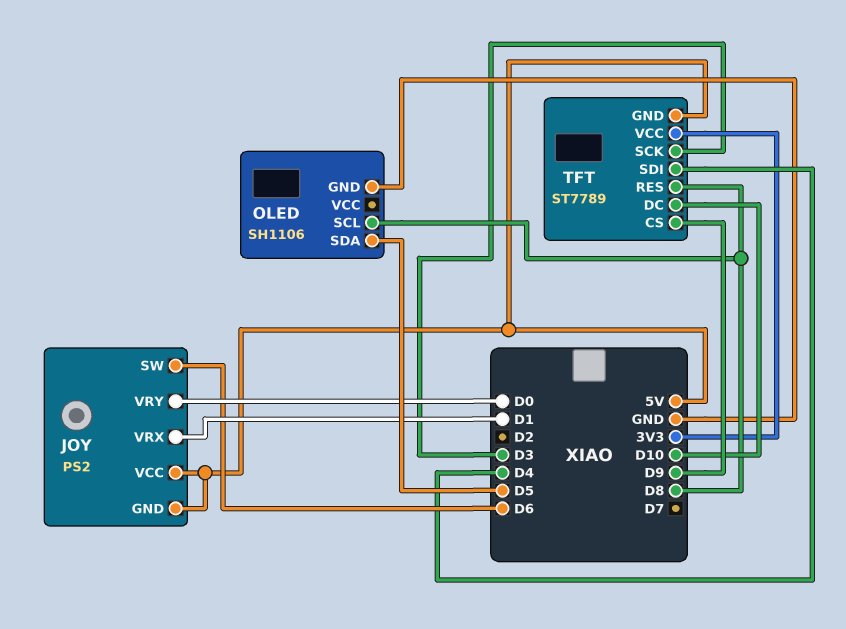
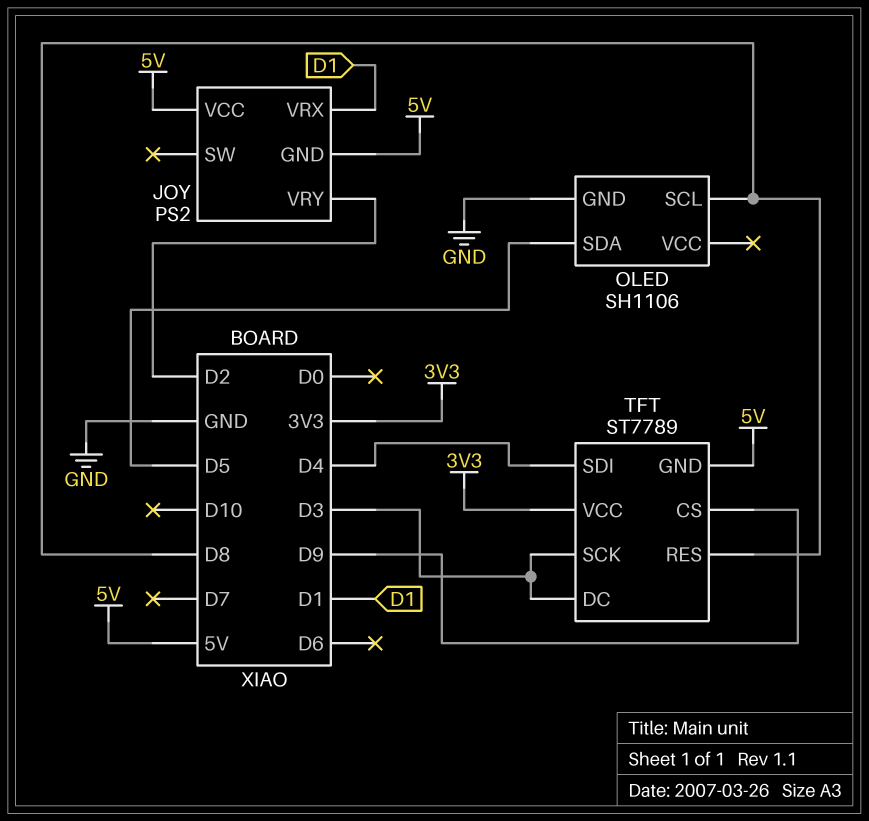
JOY pin SW: D6 -> none
JOY pin VRY: D0 -> D2
TFT pin DC: D10 -> D3

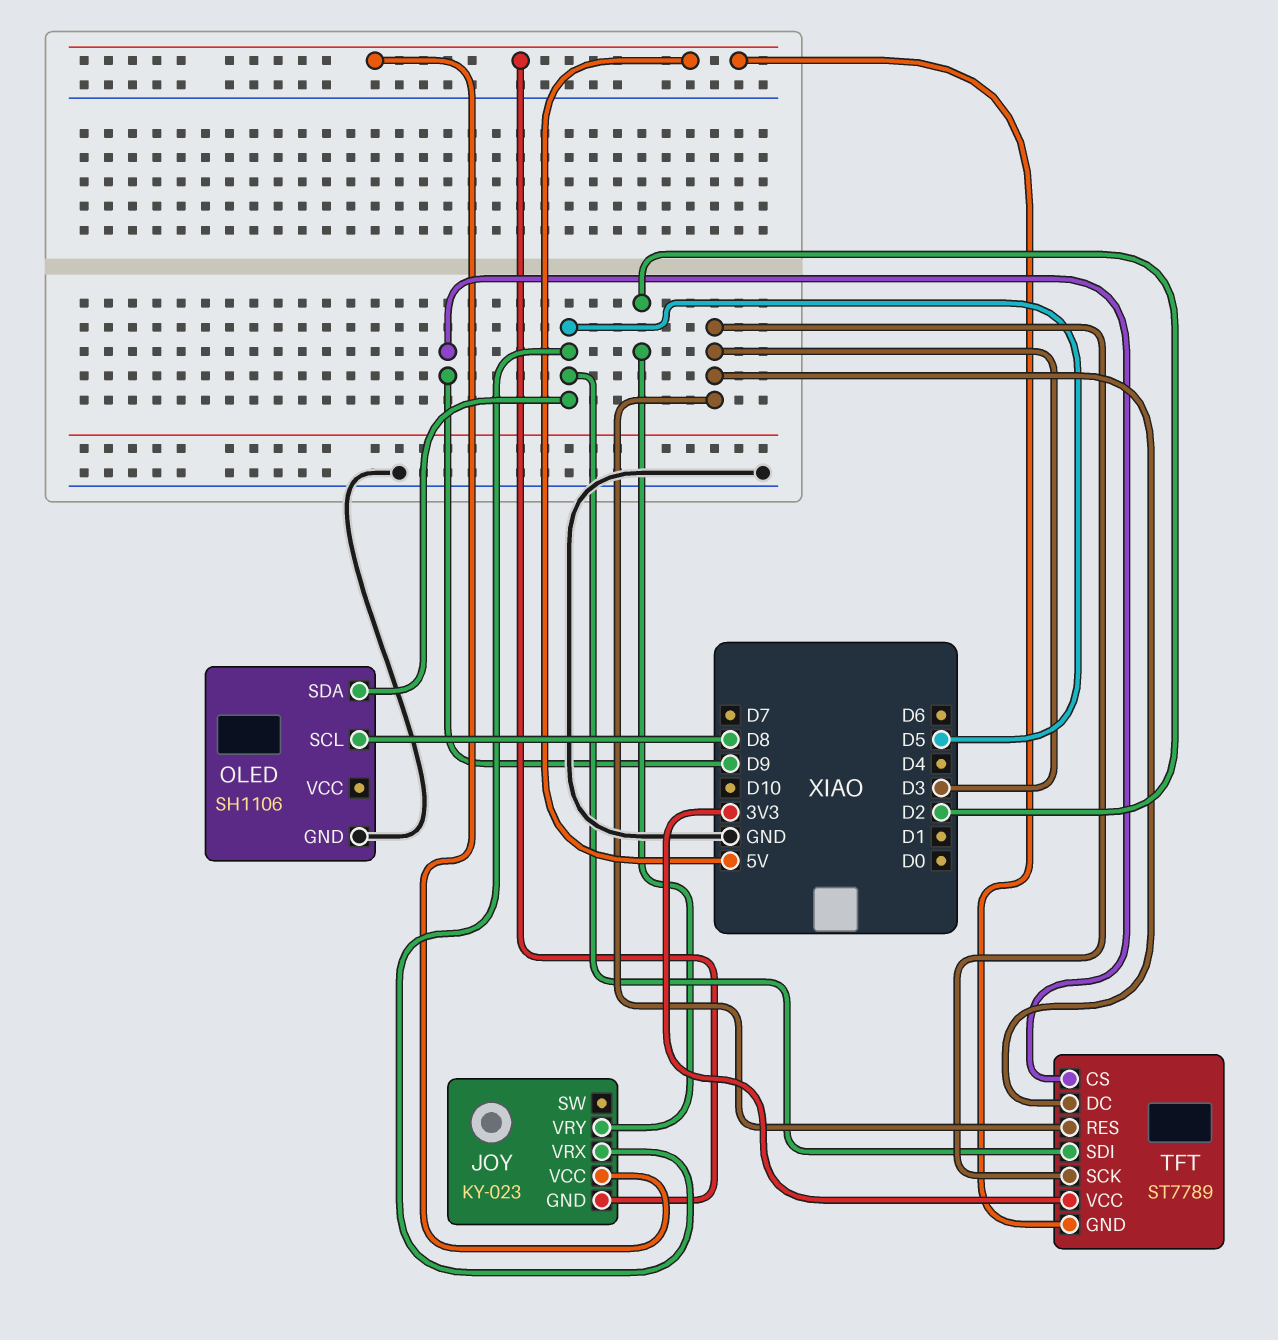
JOY: PS2 -> KY-023
JOY pin VRX: D1 -> D5
TFT pin RES: D8 -> D3
TFT pin SDI: D4 -> D5

